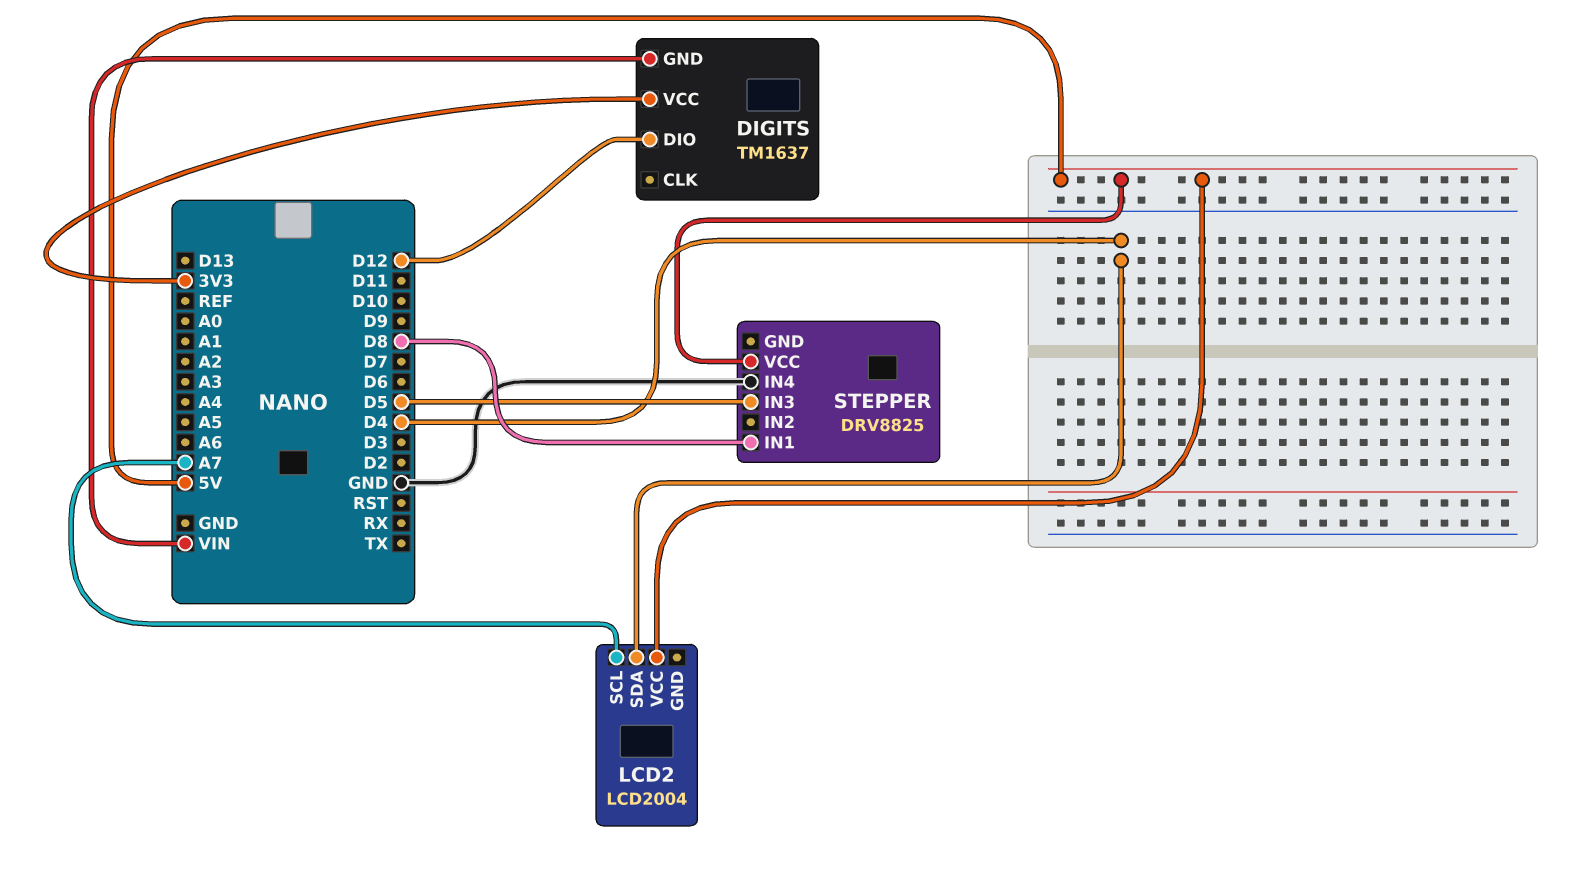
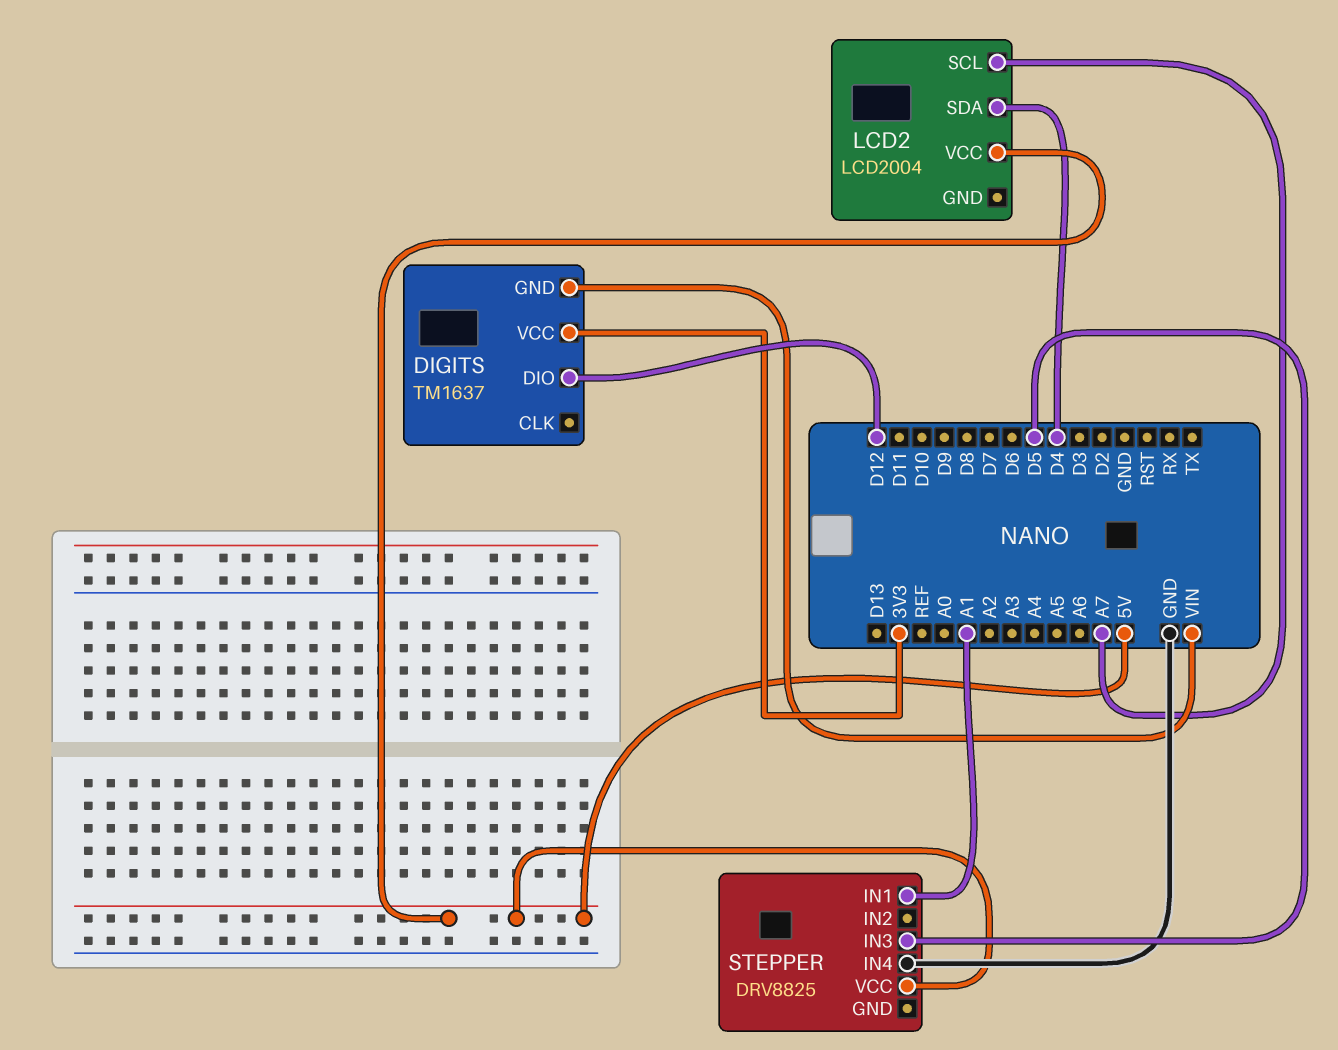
STEPPER pin IN1: D8 -> A1

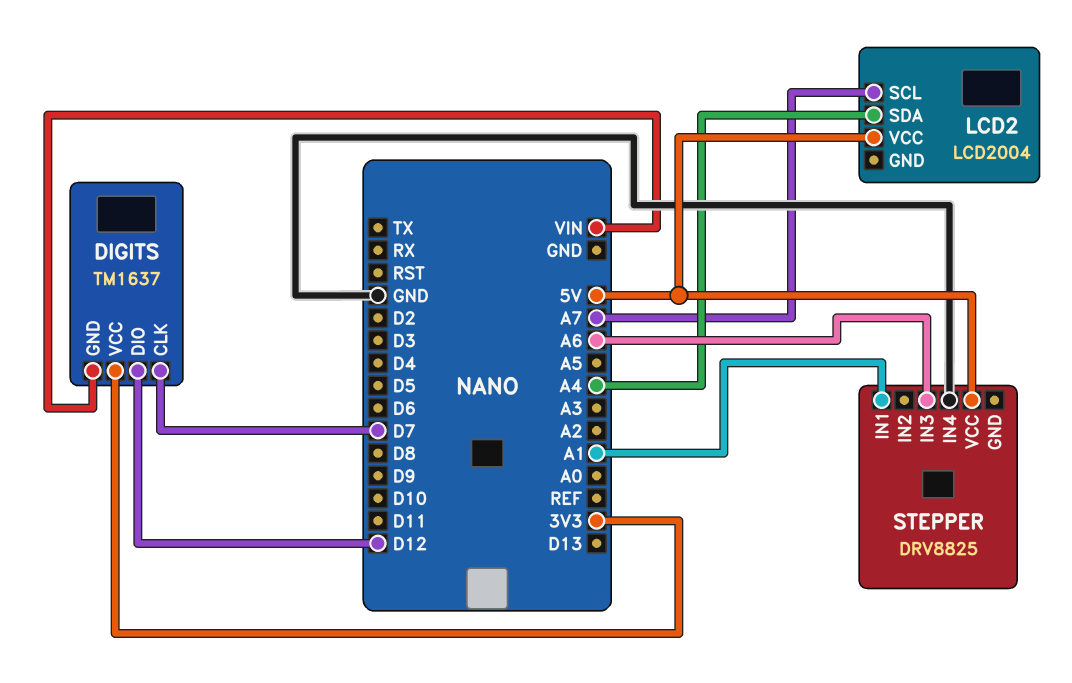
DIGITS pin CLK: none -> D7
LCD2 pin SDA: D4 -> A4
STEPPER pin IN3: D5 -> A6

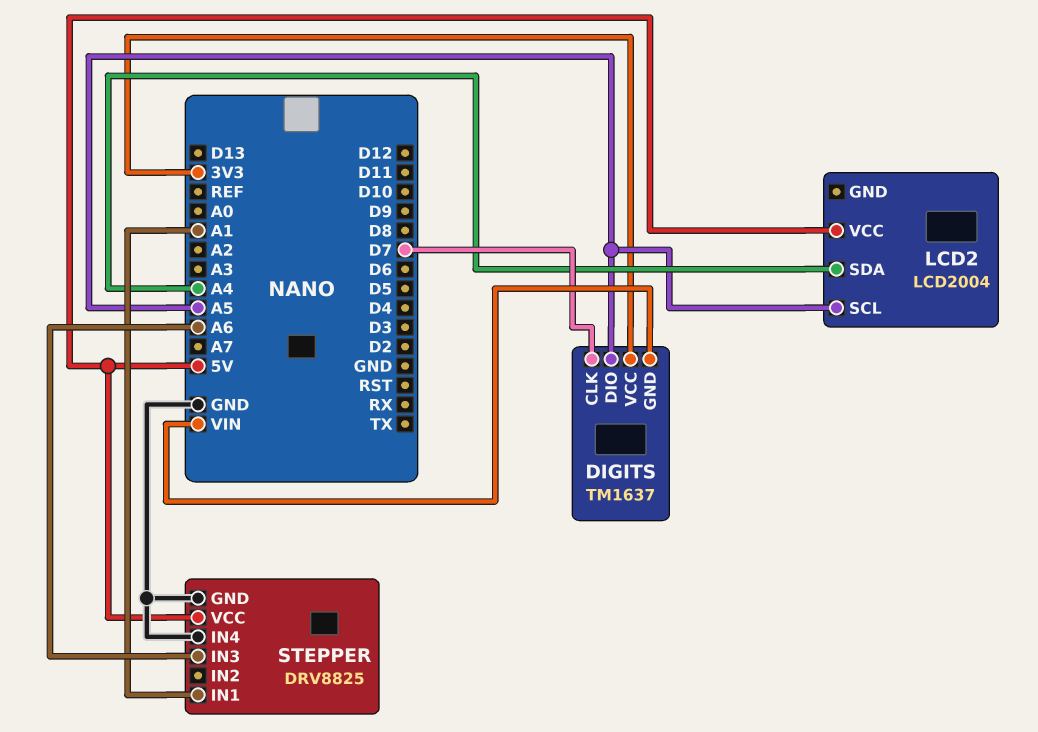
DIGITS pin DIO: D12 -> A5
LCD2 pin SCL: A7 -> A5
STEPPER pin GND: none -> GND

